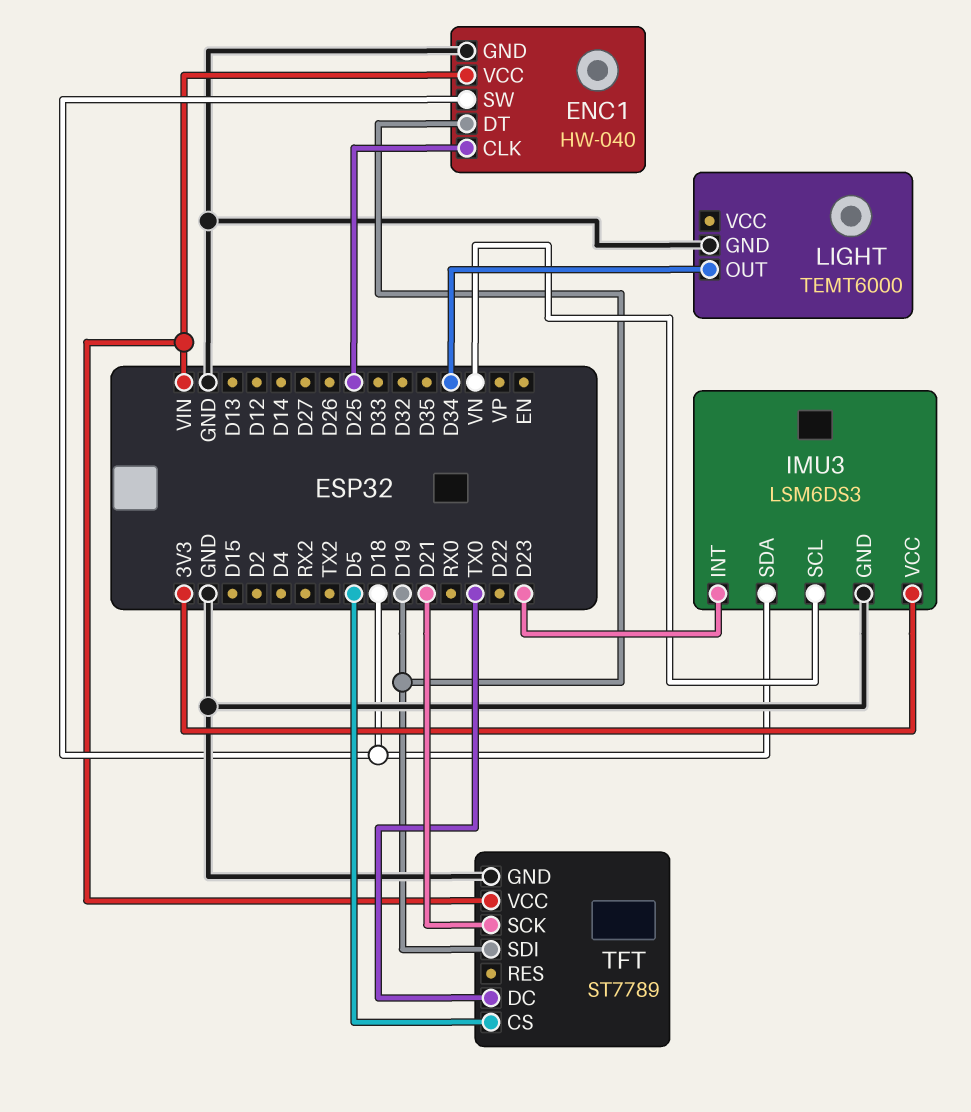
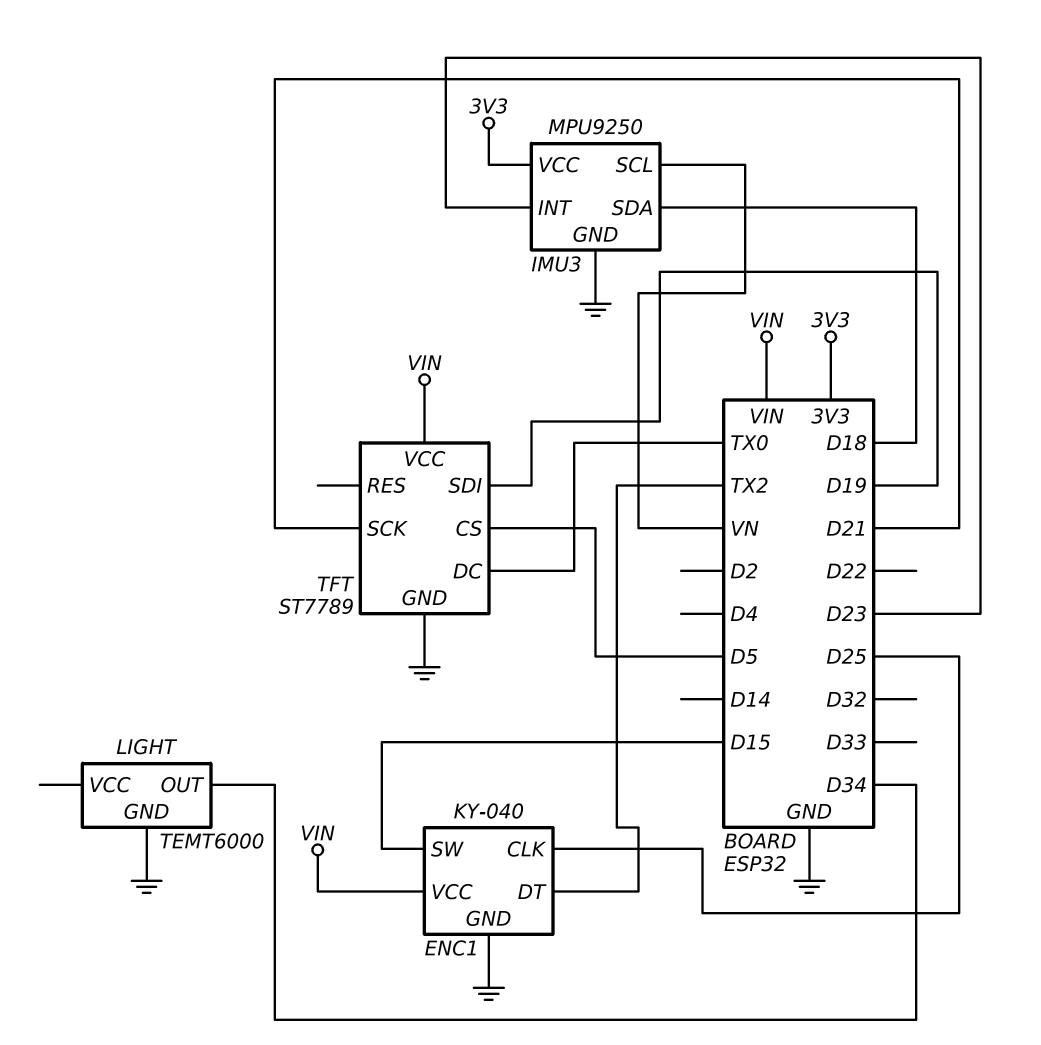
ENC1: HW-040 -> KY-040
ENC1 pin DT: D19 -> TX2
ENC1 pin SW: D18 -> D15
IMU3: LSM6DS3 -> MPU9250

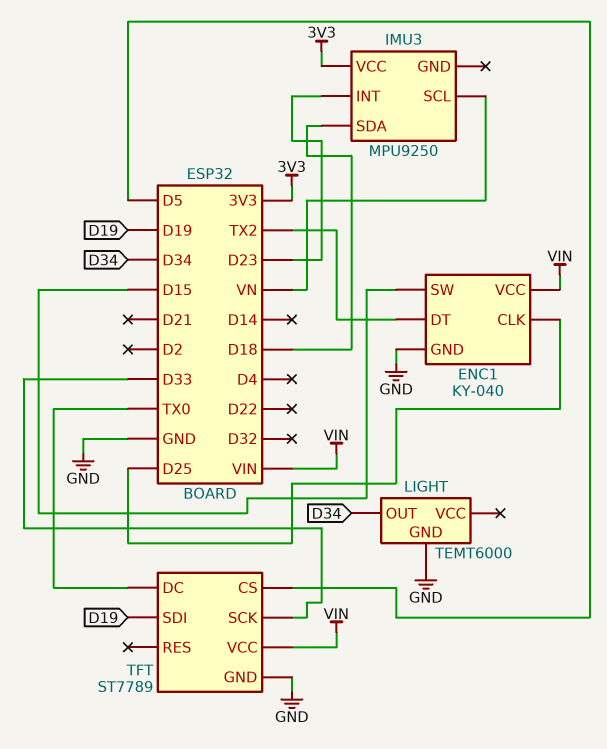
IMU3 pin GND: GND -> none
TFT pin SCK: D21 -> D33

